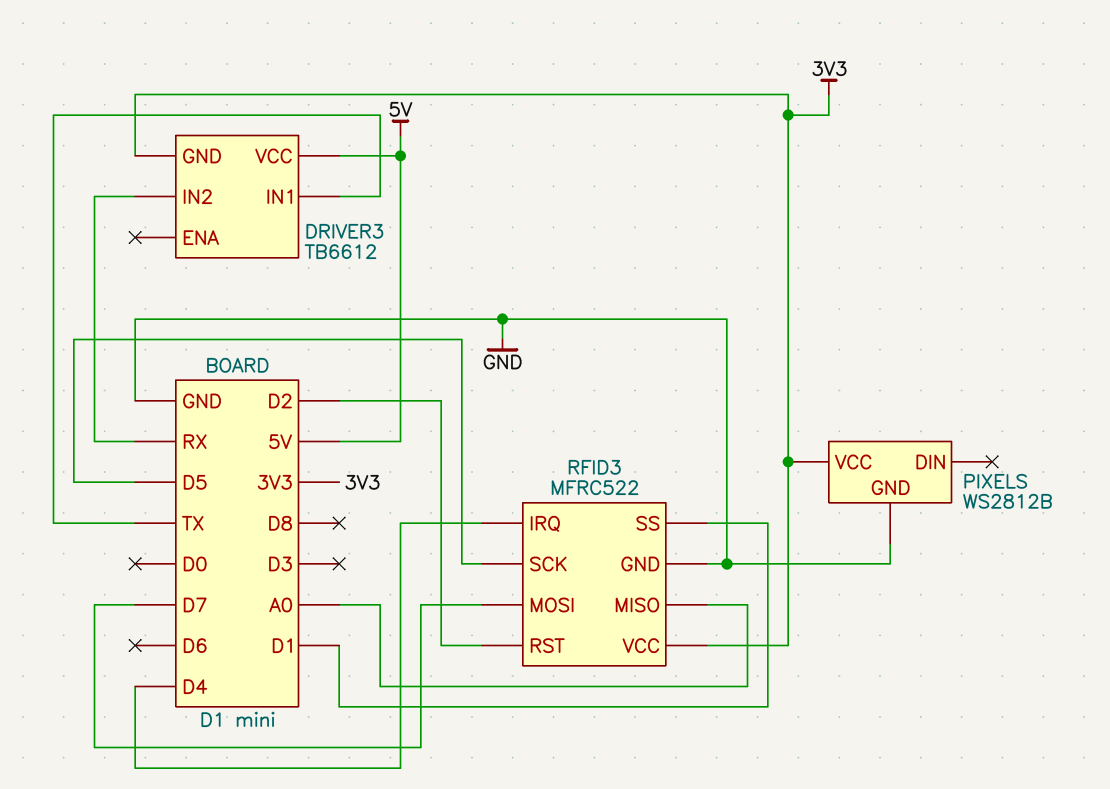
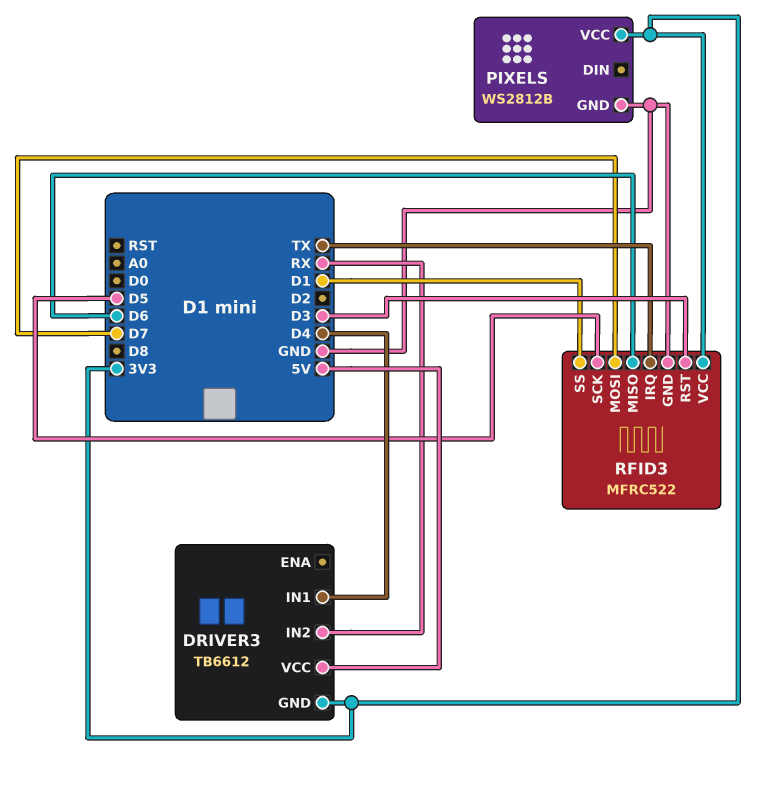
DRIVER3 pin IN1: TX -> D4
RFID3 pin IRQ: D4 -> TX
RFID3 pin MISO: A0 -> D6
RFID3 pin RST: D2 -> D3

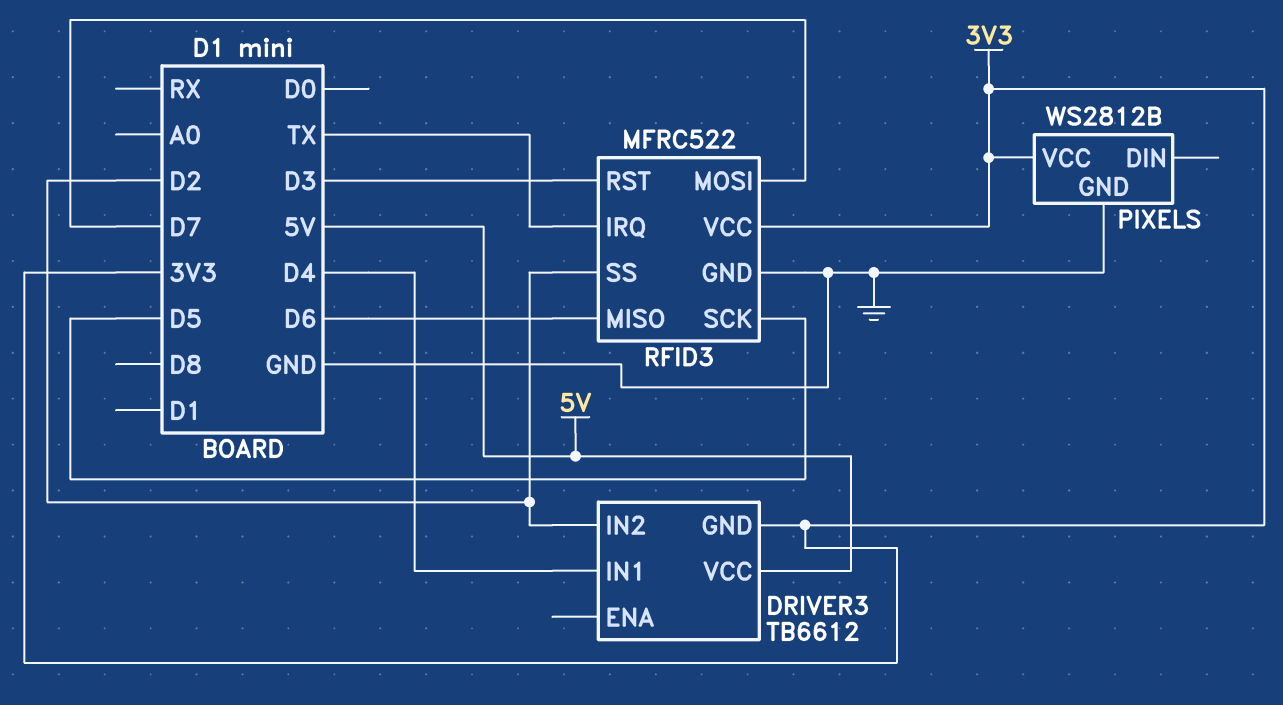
DRIVER3 pin IN2: RX -> D2
RFID3 pin SS: D1 -> D2

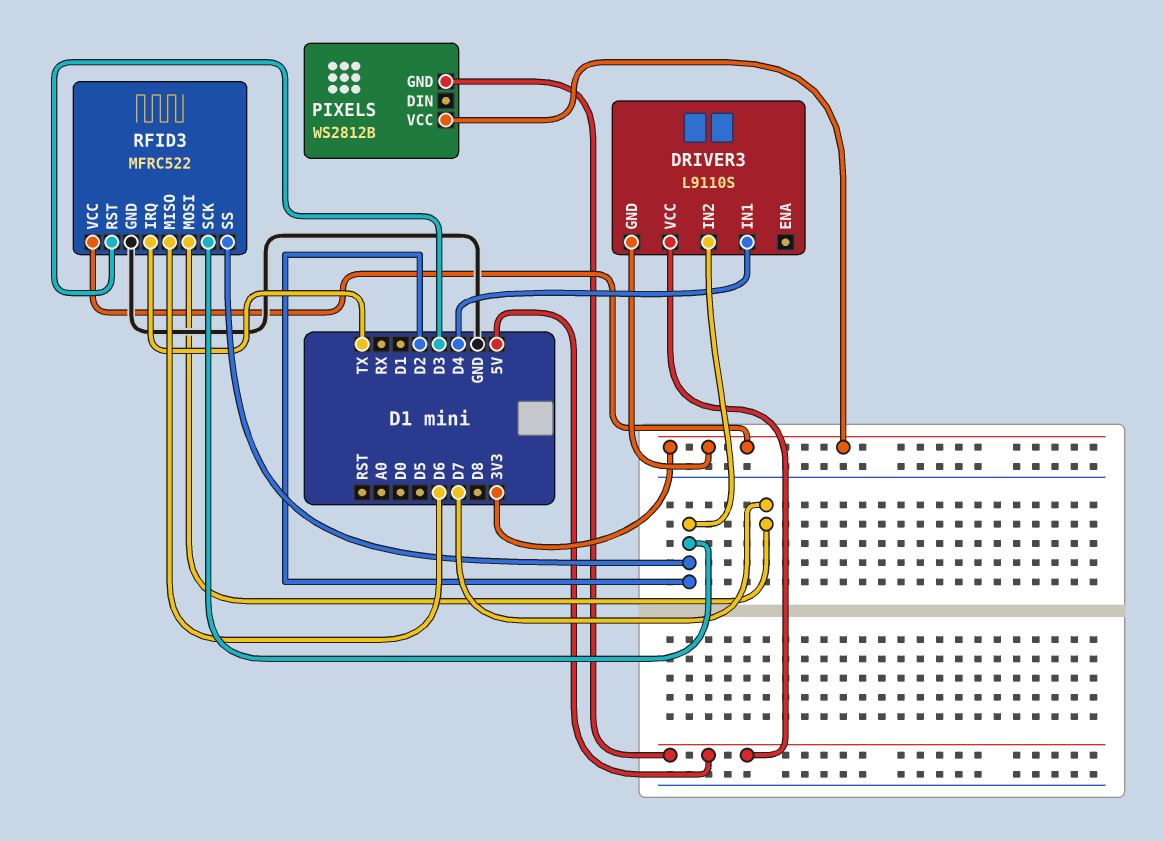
DRIVER3: TB6612 -> L9110S
PIXELS pin GND: GND -> 5V
RFID3 pin SCK: D5 -> D2

